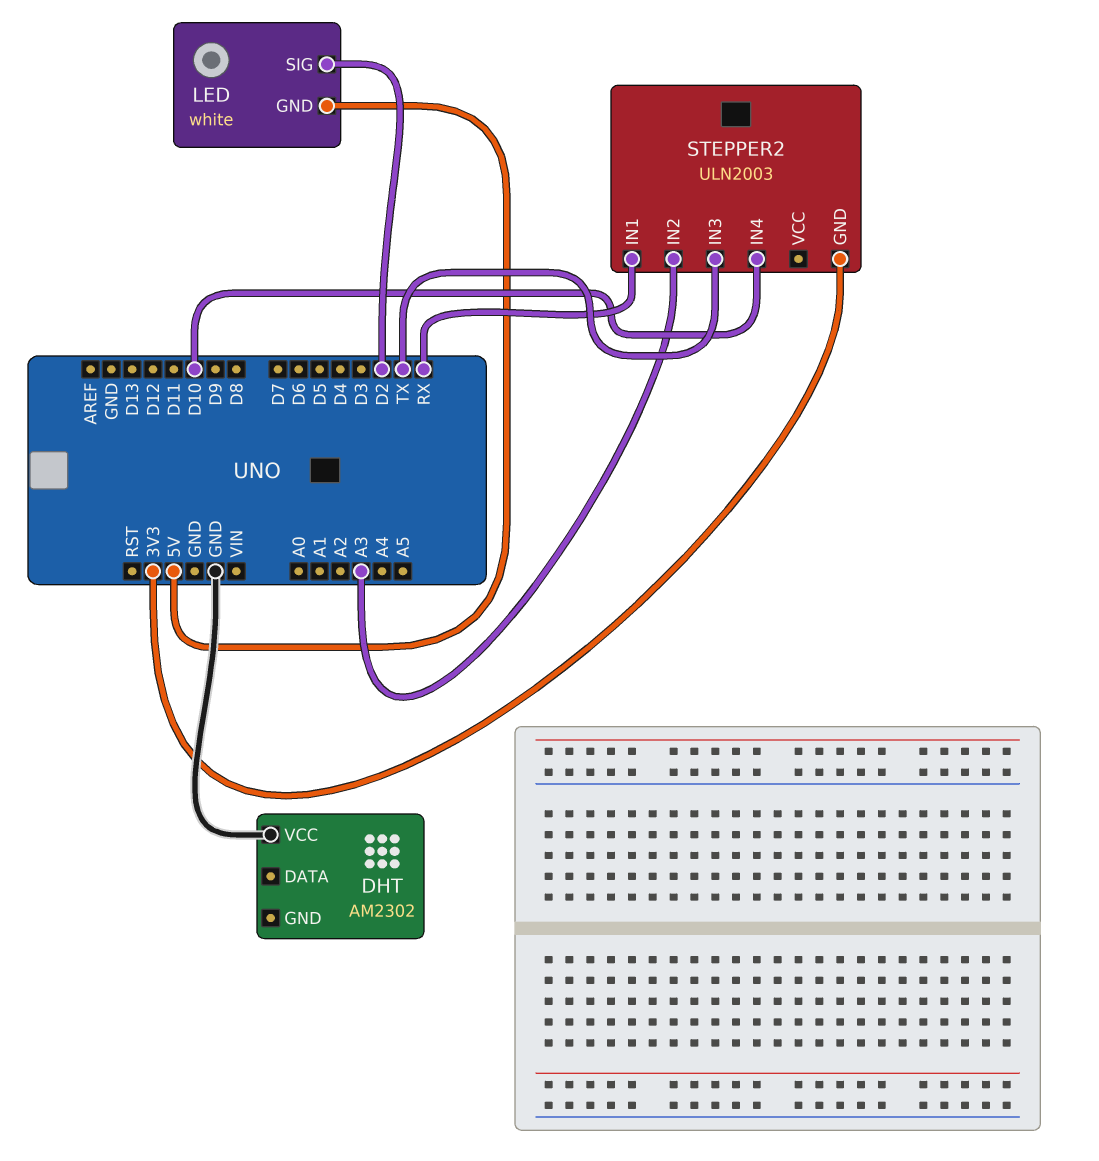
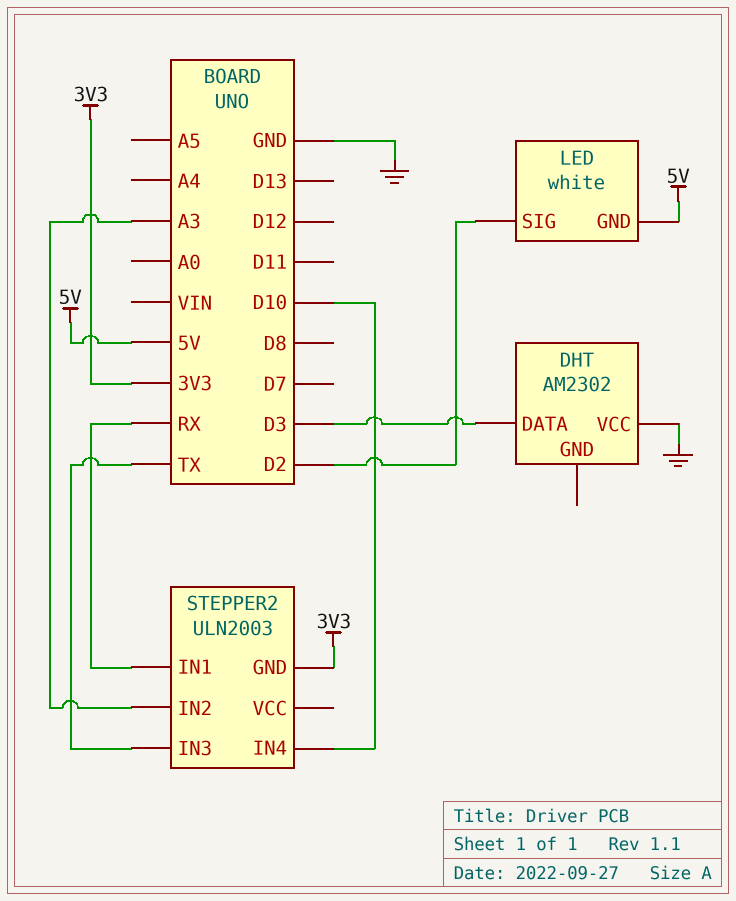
DHT pin DATA: none -> D3

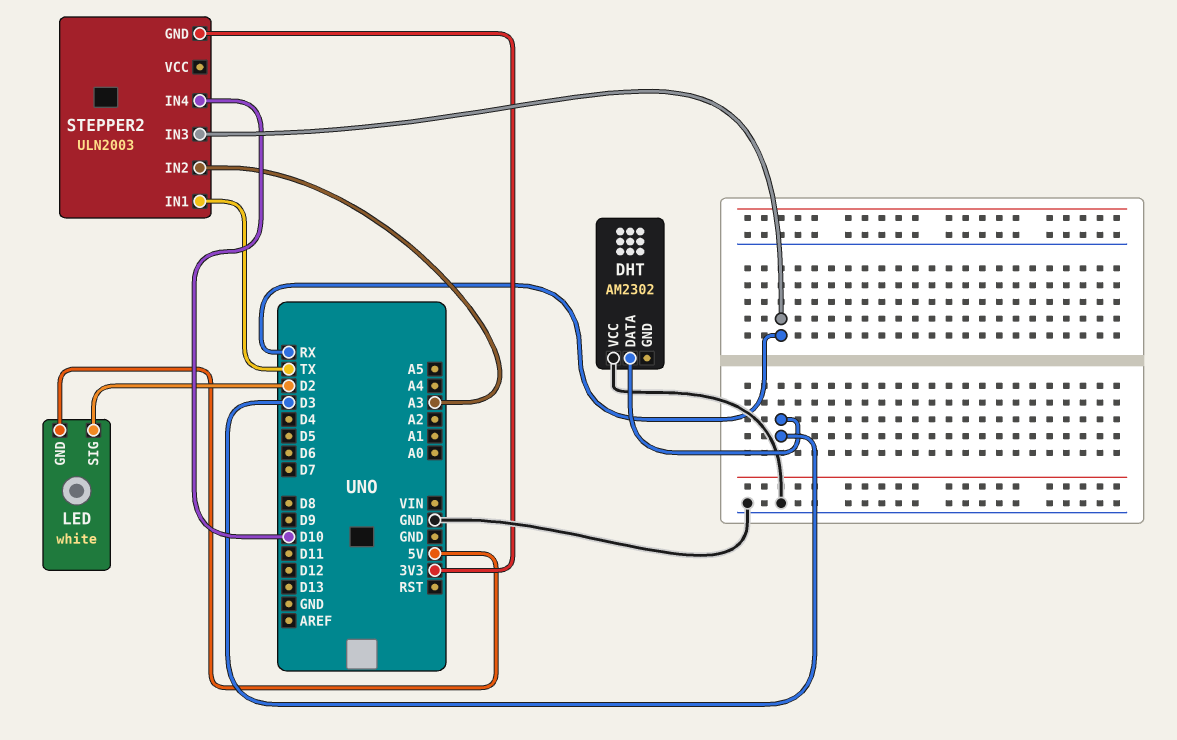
STEPPER2 pin IN1: RX -> TX
STEPPER2 pin IN3: TX -> RX

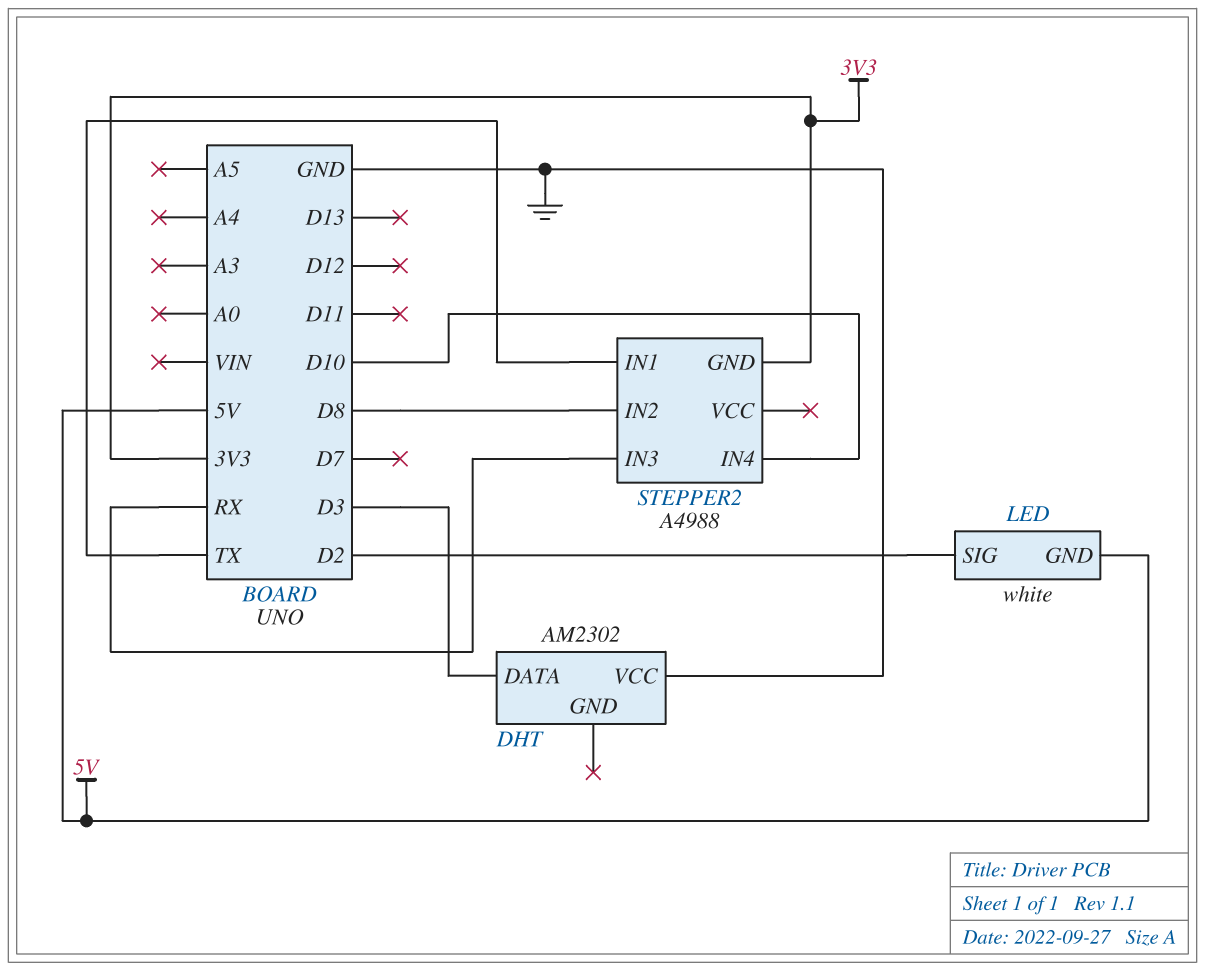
STEPPER2: ULN2003 -> A4988
STEPPER2 pin IN2: A3 -> D8

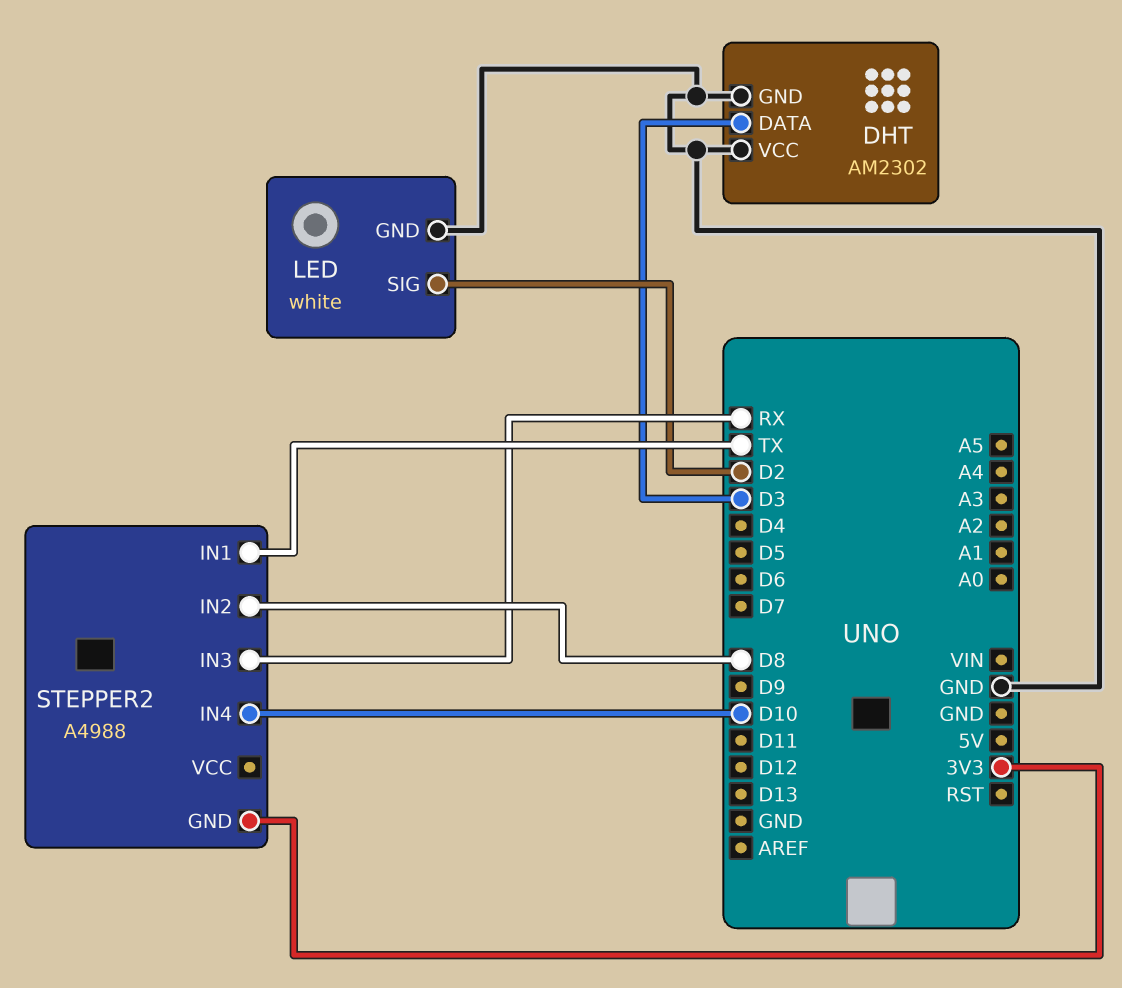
DHT pin GND: none -> GND
LED pin GND: 5V -> GND

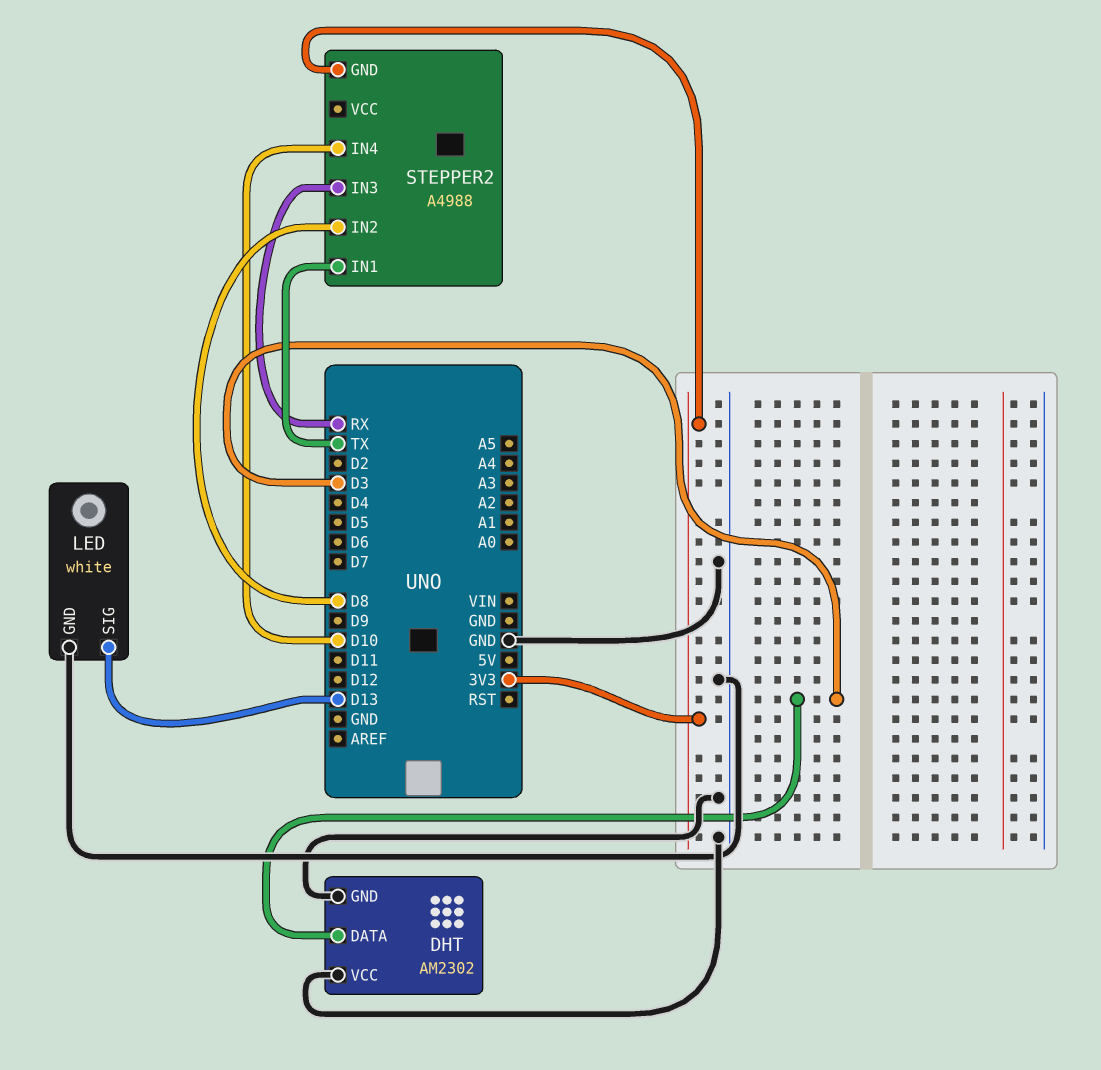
LED pin SIG: D2 -> D13

